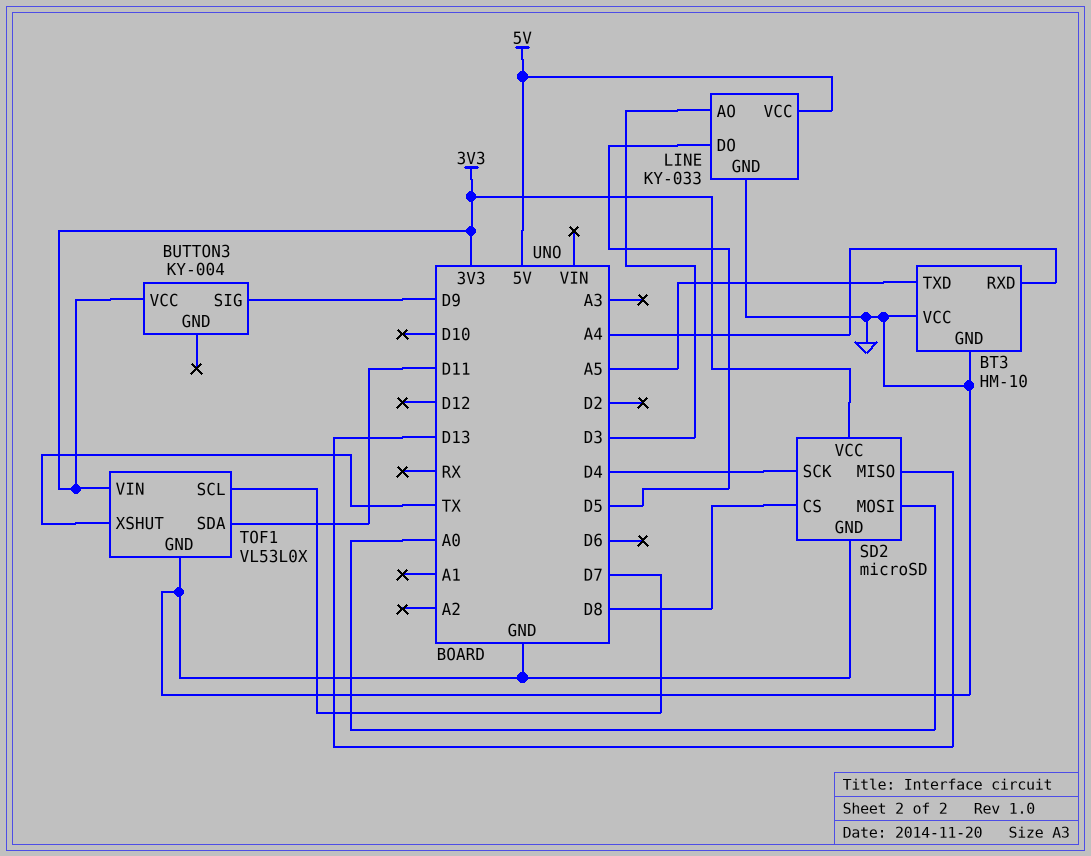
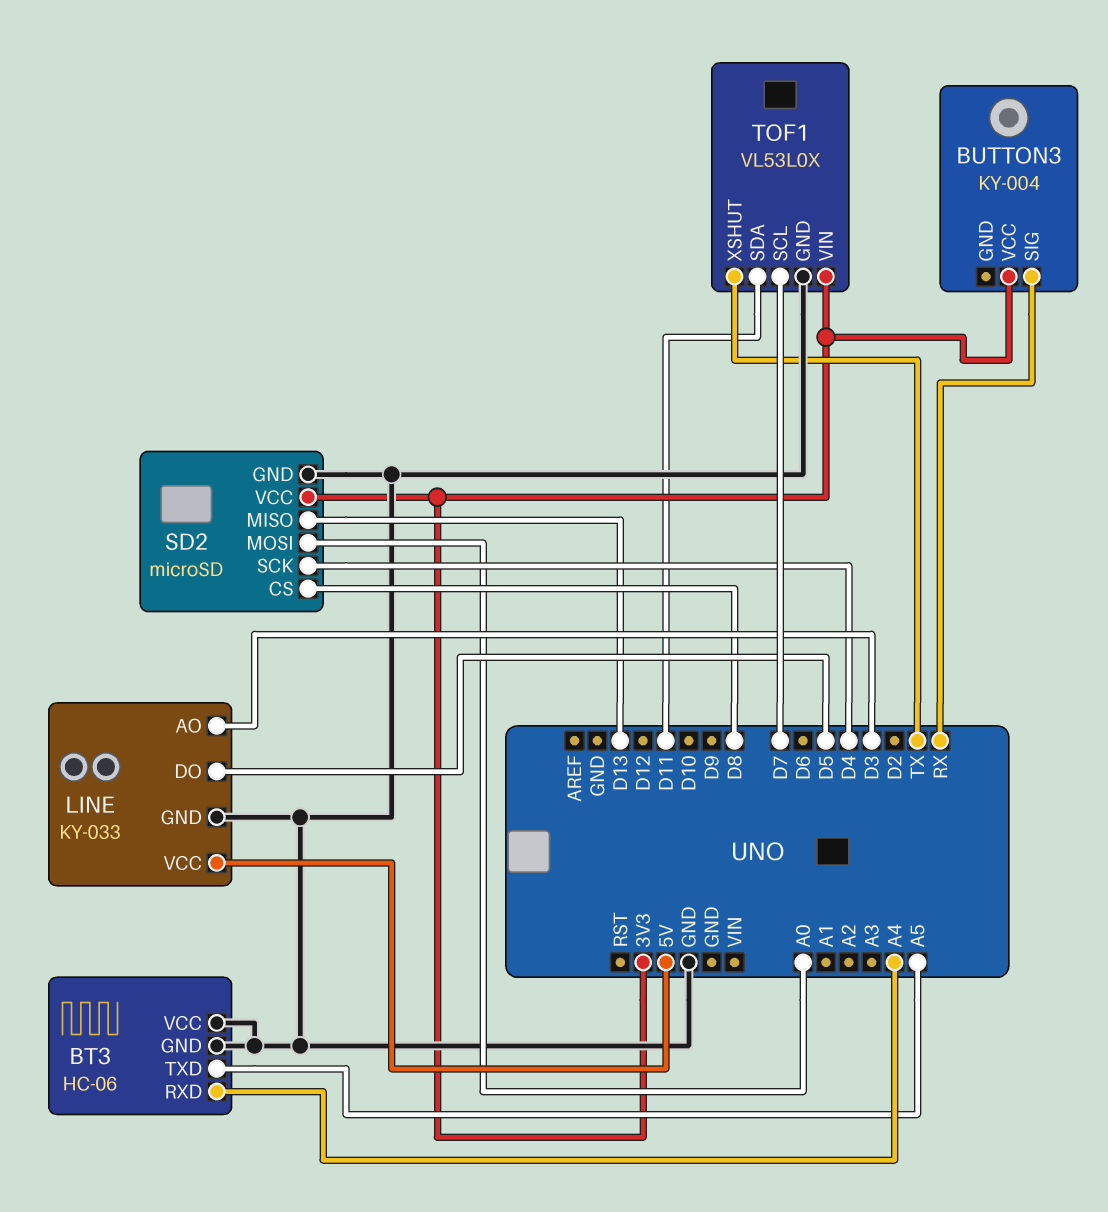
BT3: HM-10 -> HC-06
BUTTON3 pin SIG: D9 -> RX

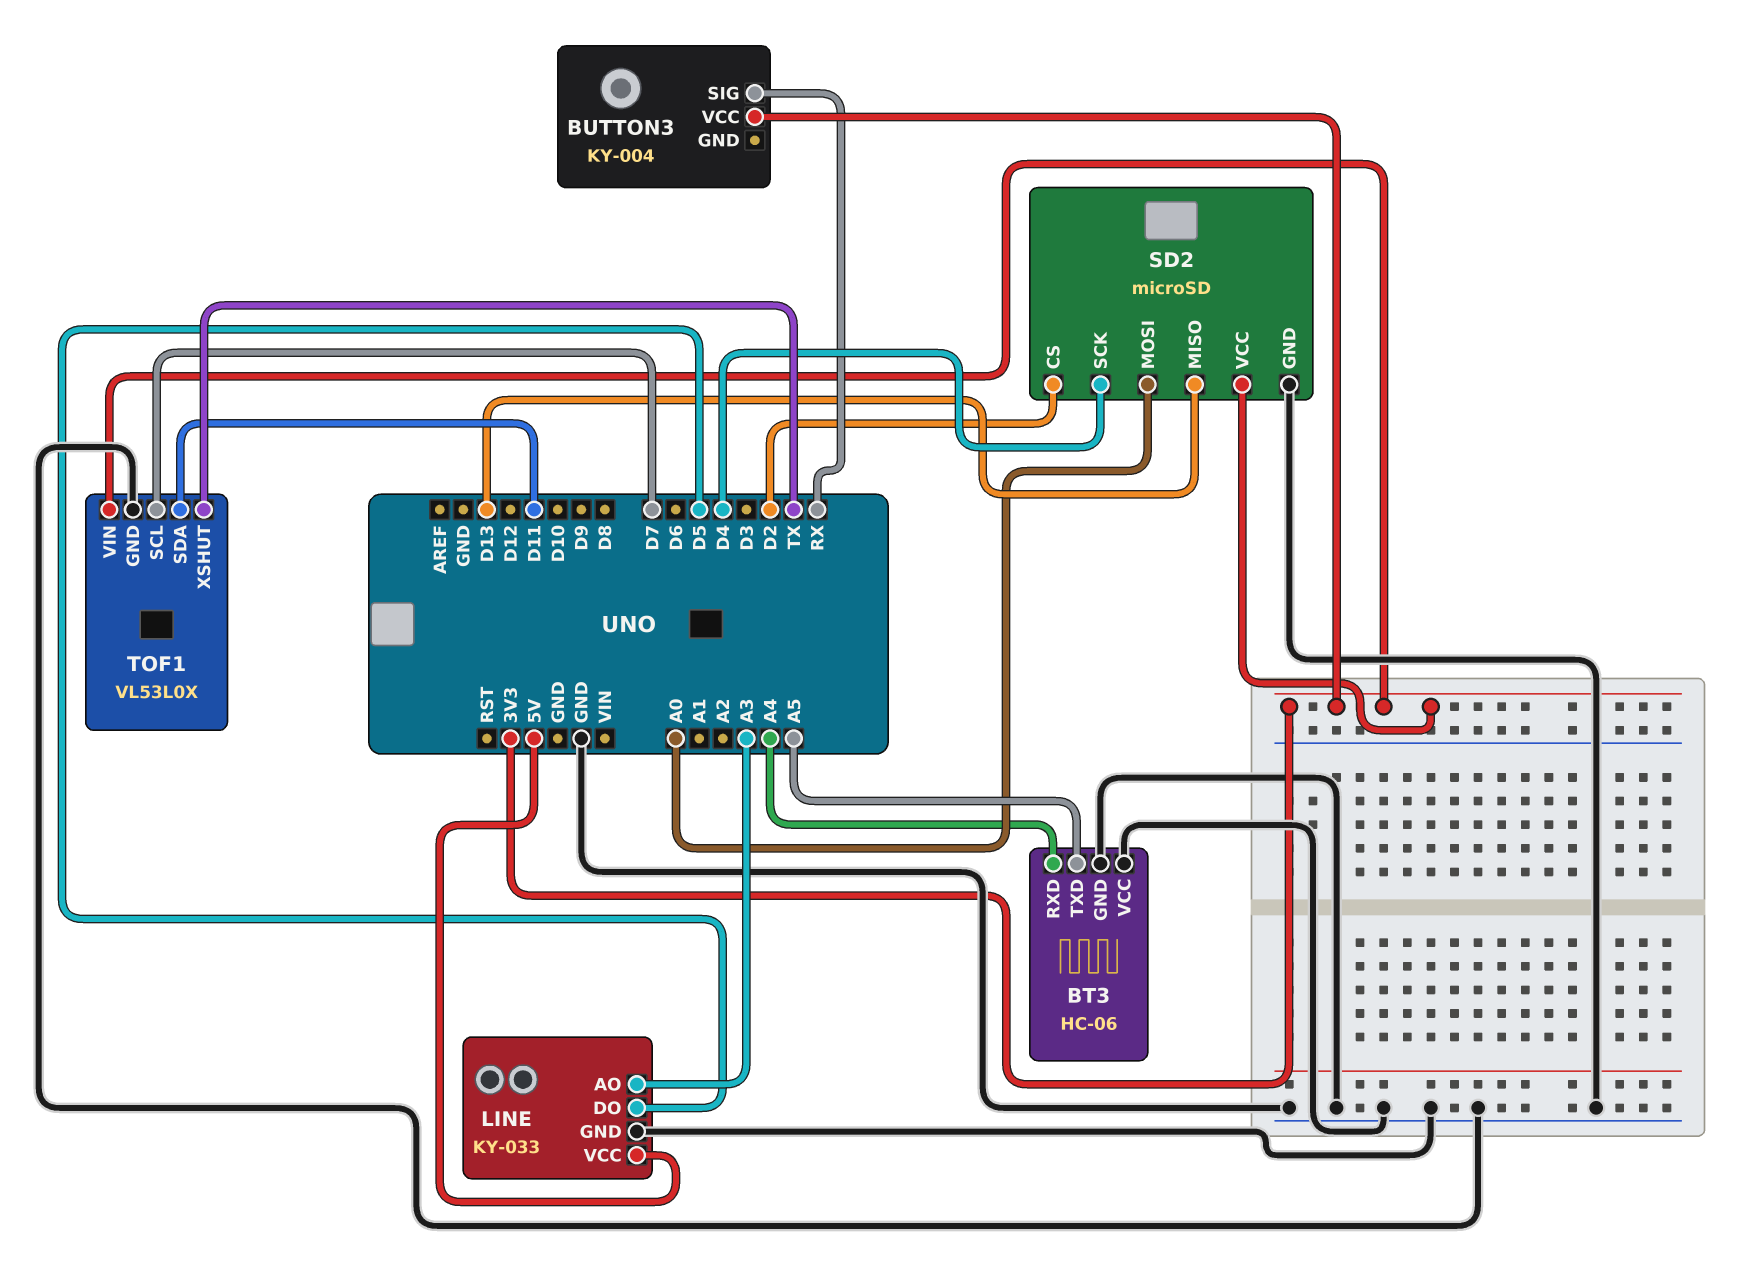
LINE pin AO: D3 -> A3
SD2 pin CS: D8 -> D2

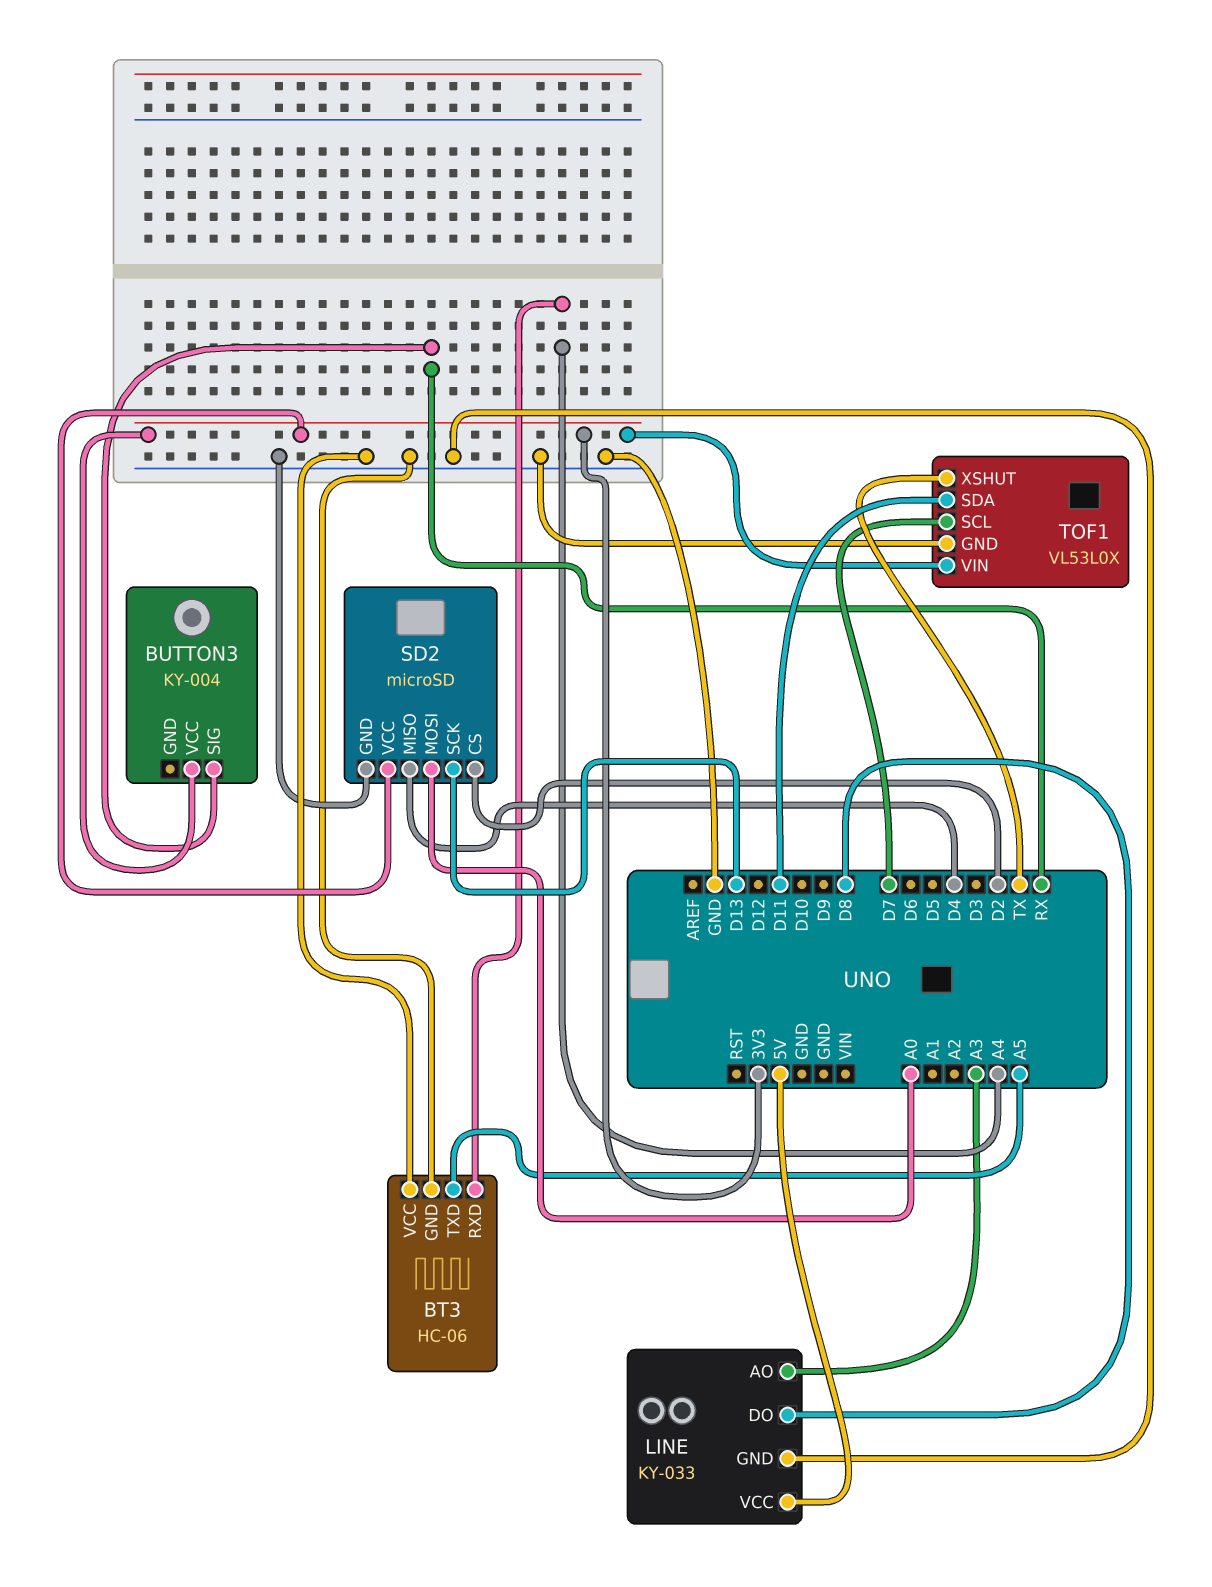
LINE pin DO: D5 -> D8
SD2 pin MISO: D13 -> D4
SD2 pin SCK: D4 -> D13

